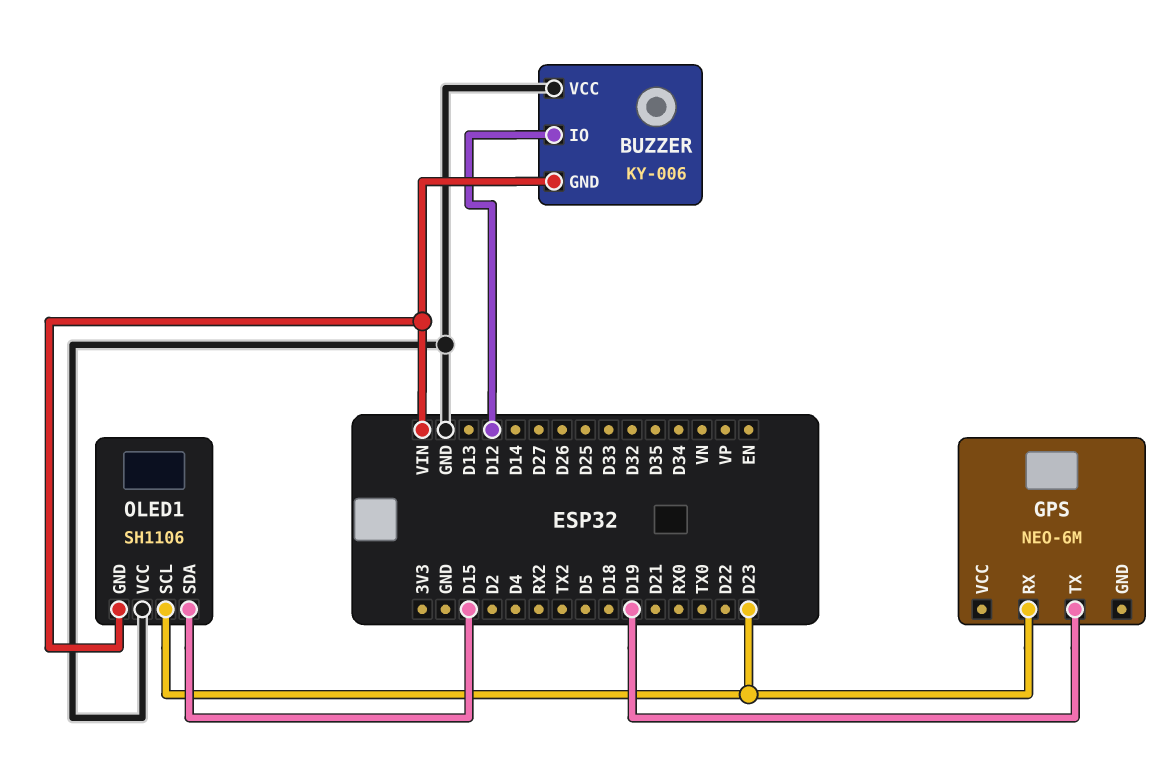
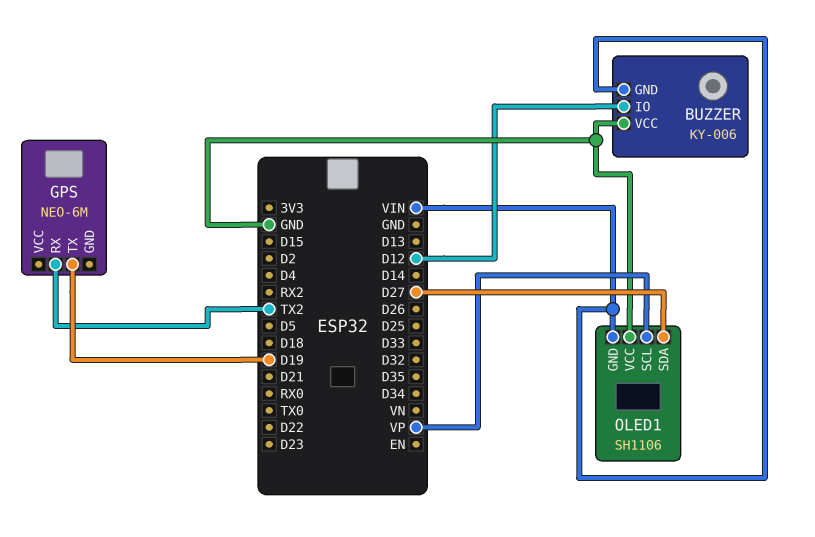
GPS pin RX: D23 -> TX2
OLED1 pin SCL: D23 -> VP
OLED1 pin SDA: D15 -> D27

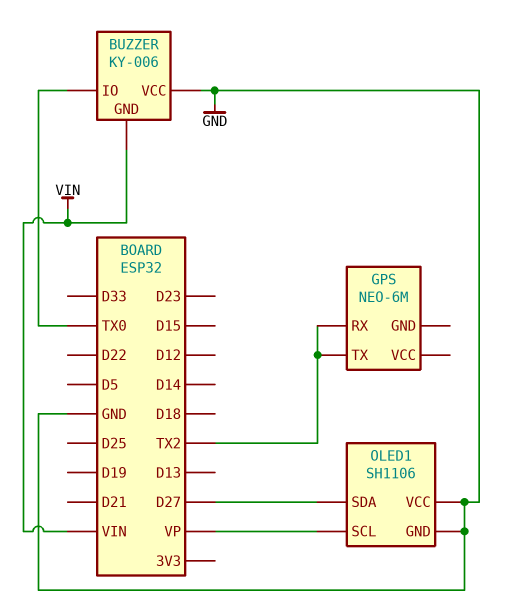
BUZZER pin IO: D12 -> TX0
GPS pin TX: D19 -> TX2
OLED1 pin GND: VIN -> GND

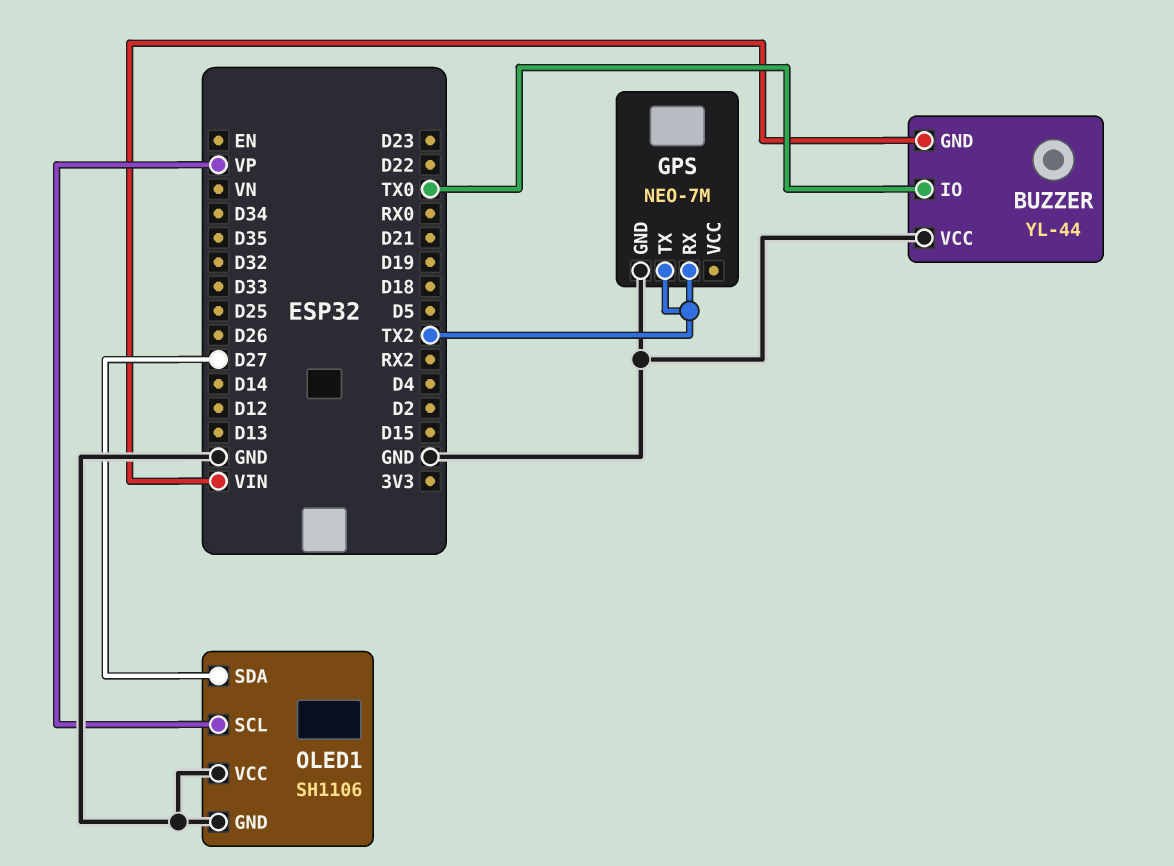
BUZZER: KY-006 -> YL-44
GPS: NEO-6M -> NEO-7M
GPS pin GND: none -> GND

